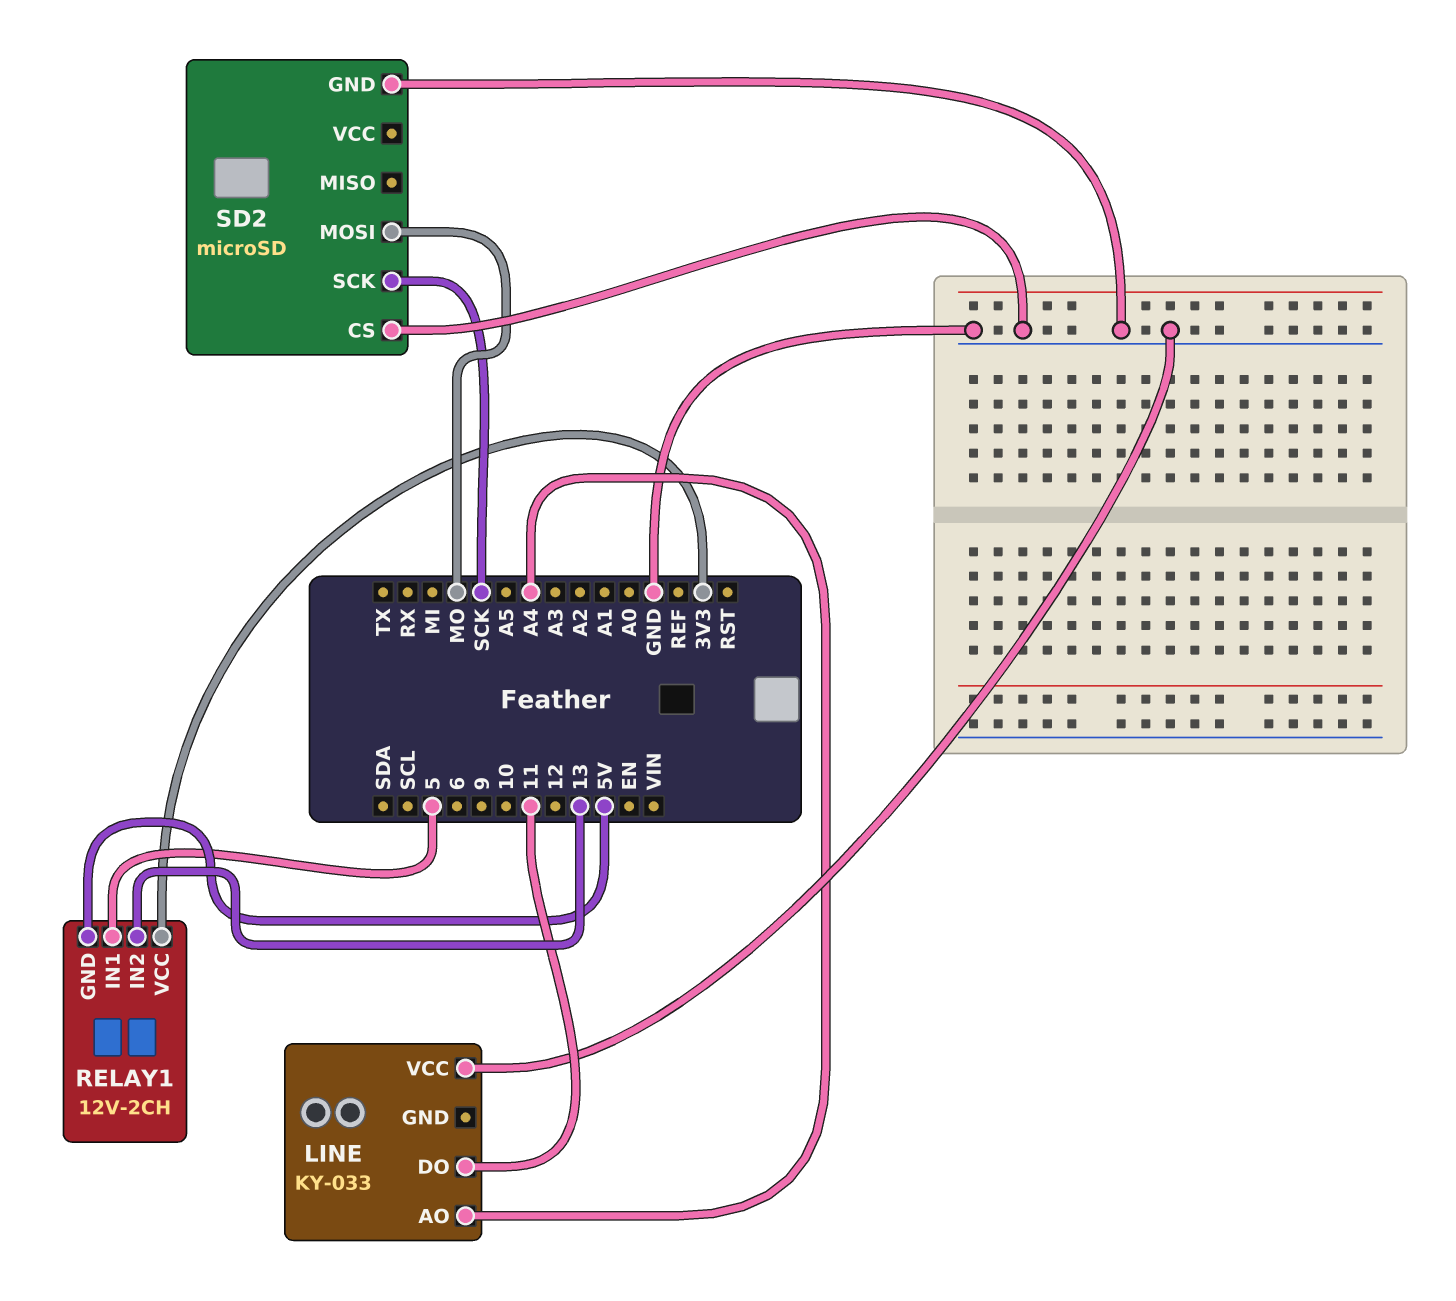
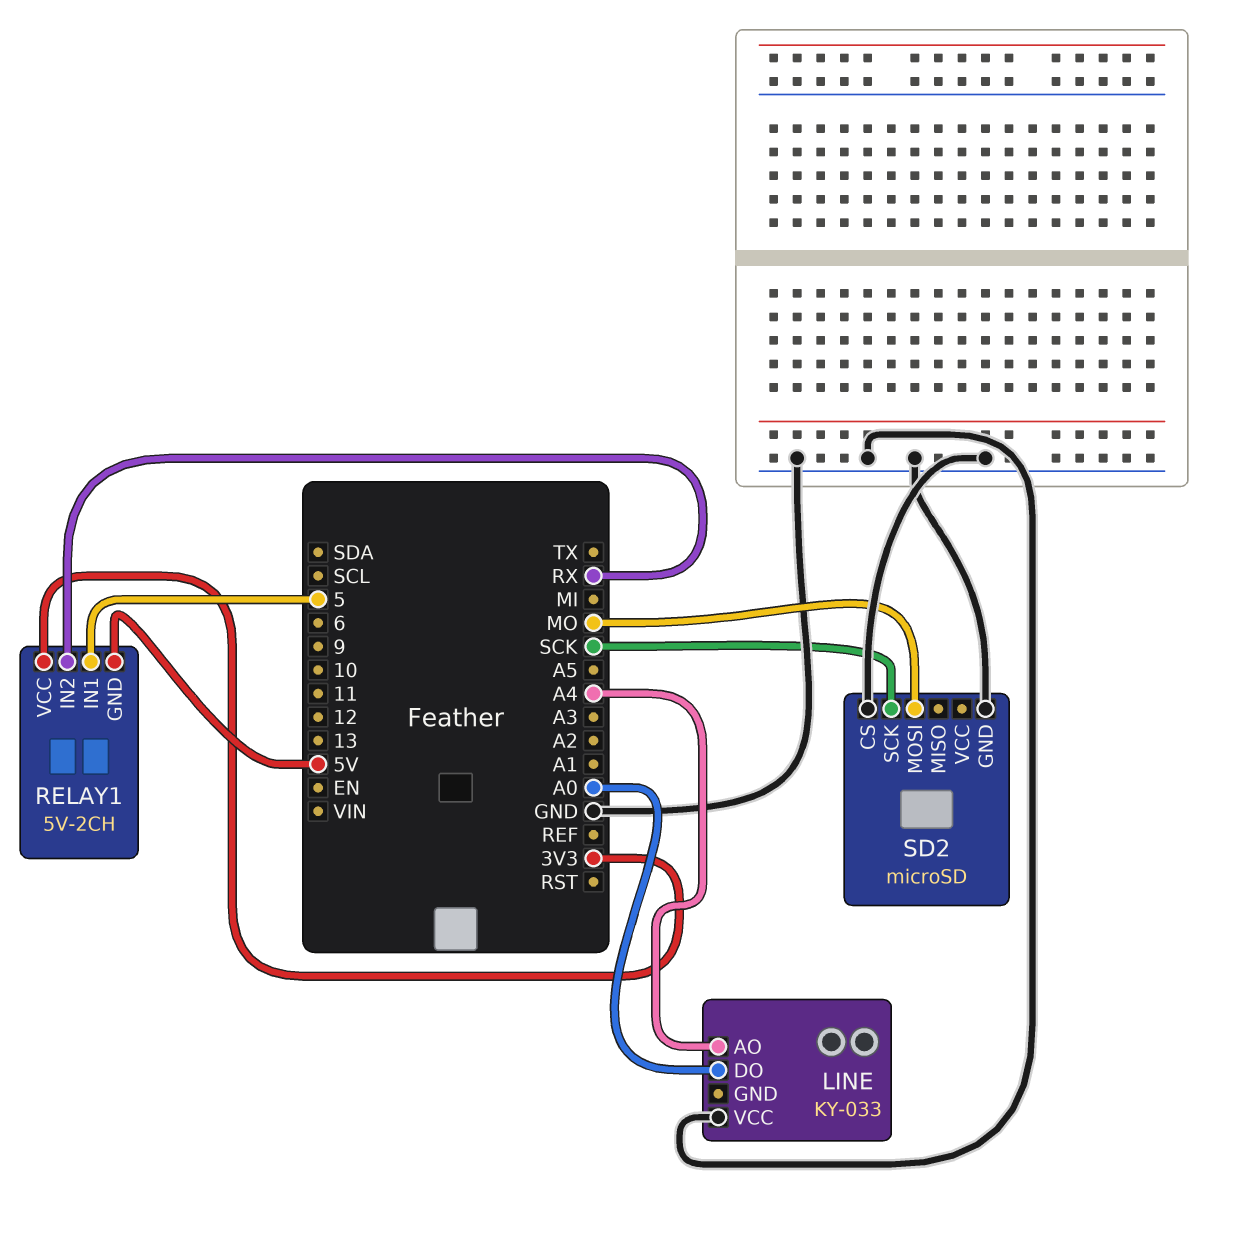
LINE pin DO: 11 -> A0
RELAY1: 12V-2CH -> 5V-2CH
RELAY1 pin IN2: 13 -> RX

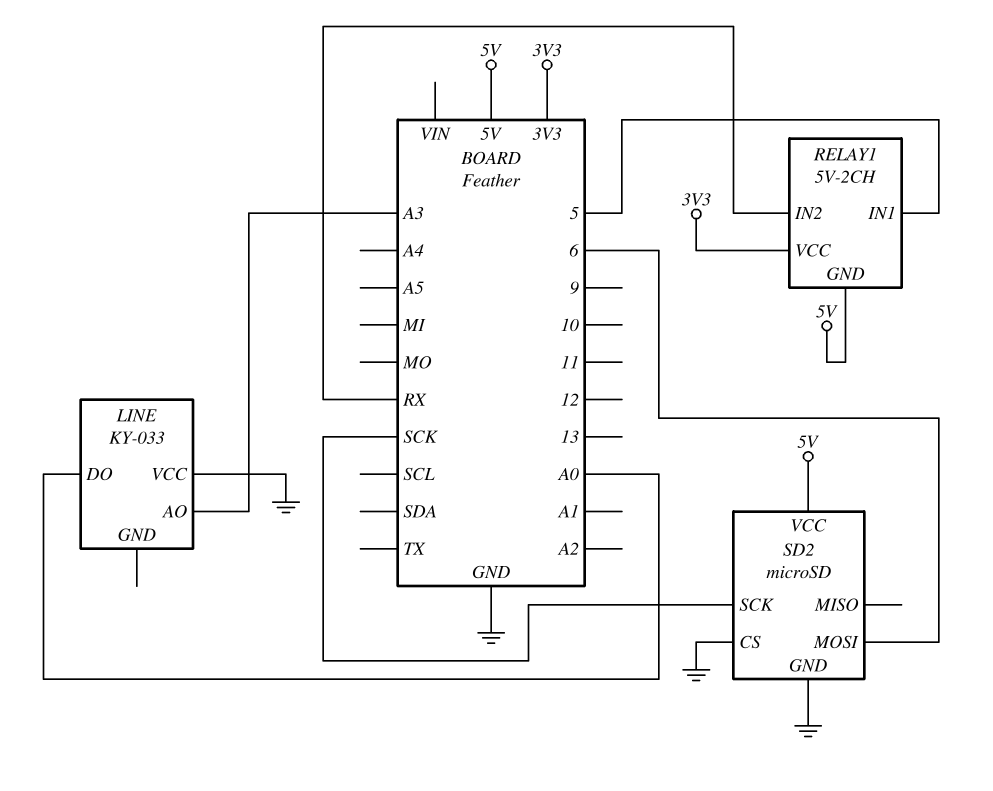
LINE pin AO: A4 -> A3
SD2 pin MOSI: MO -> 6
SD2 pin VCC: none -> 5V

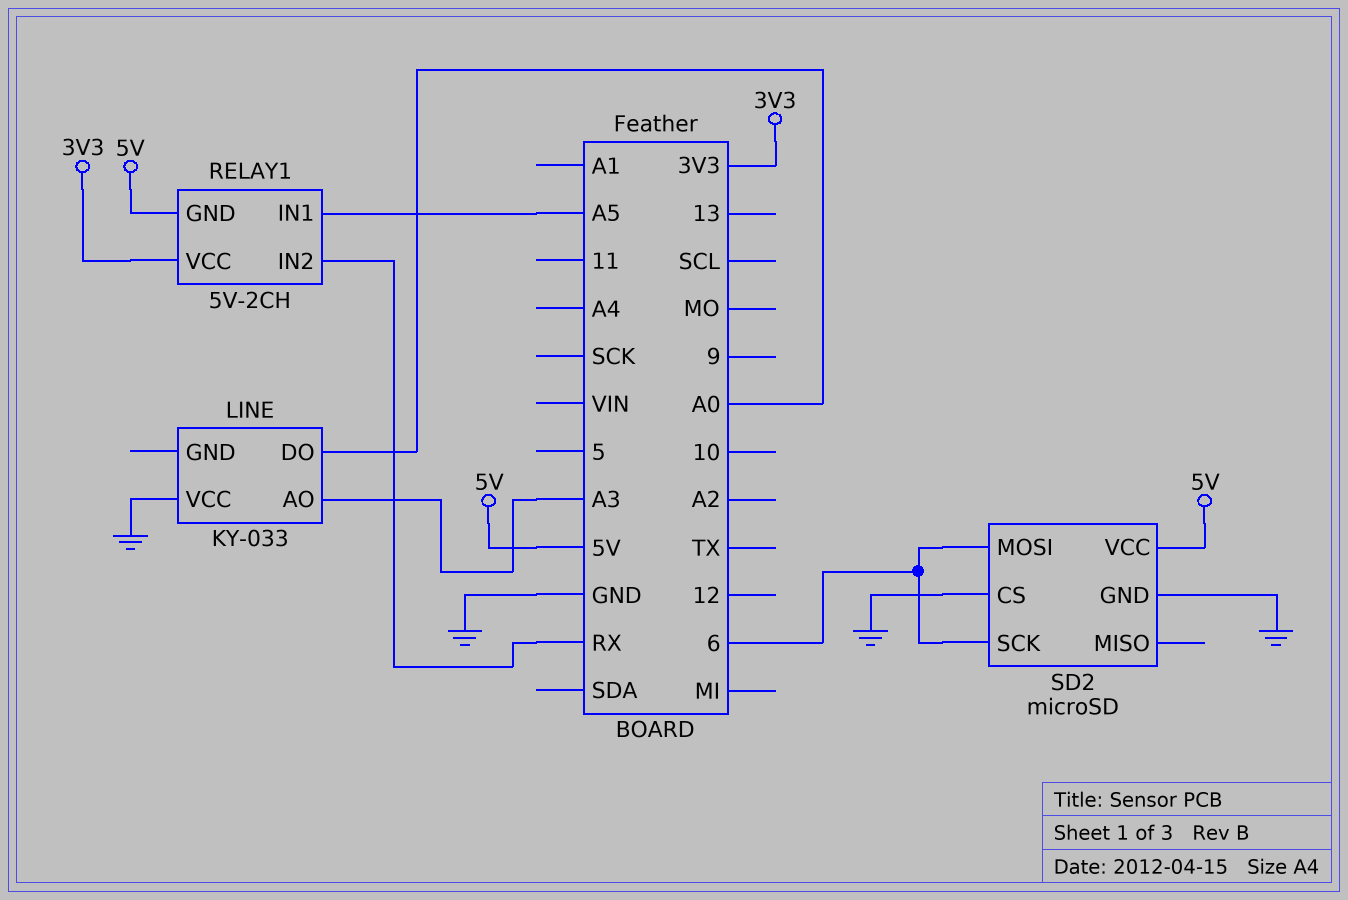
RELAY1 pin IN1: 5 -> A5
SD2 pin SCK: SCK -> 6

